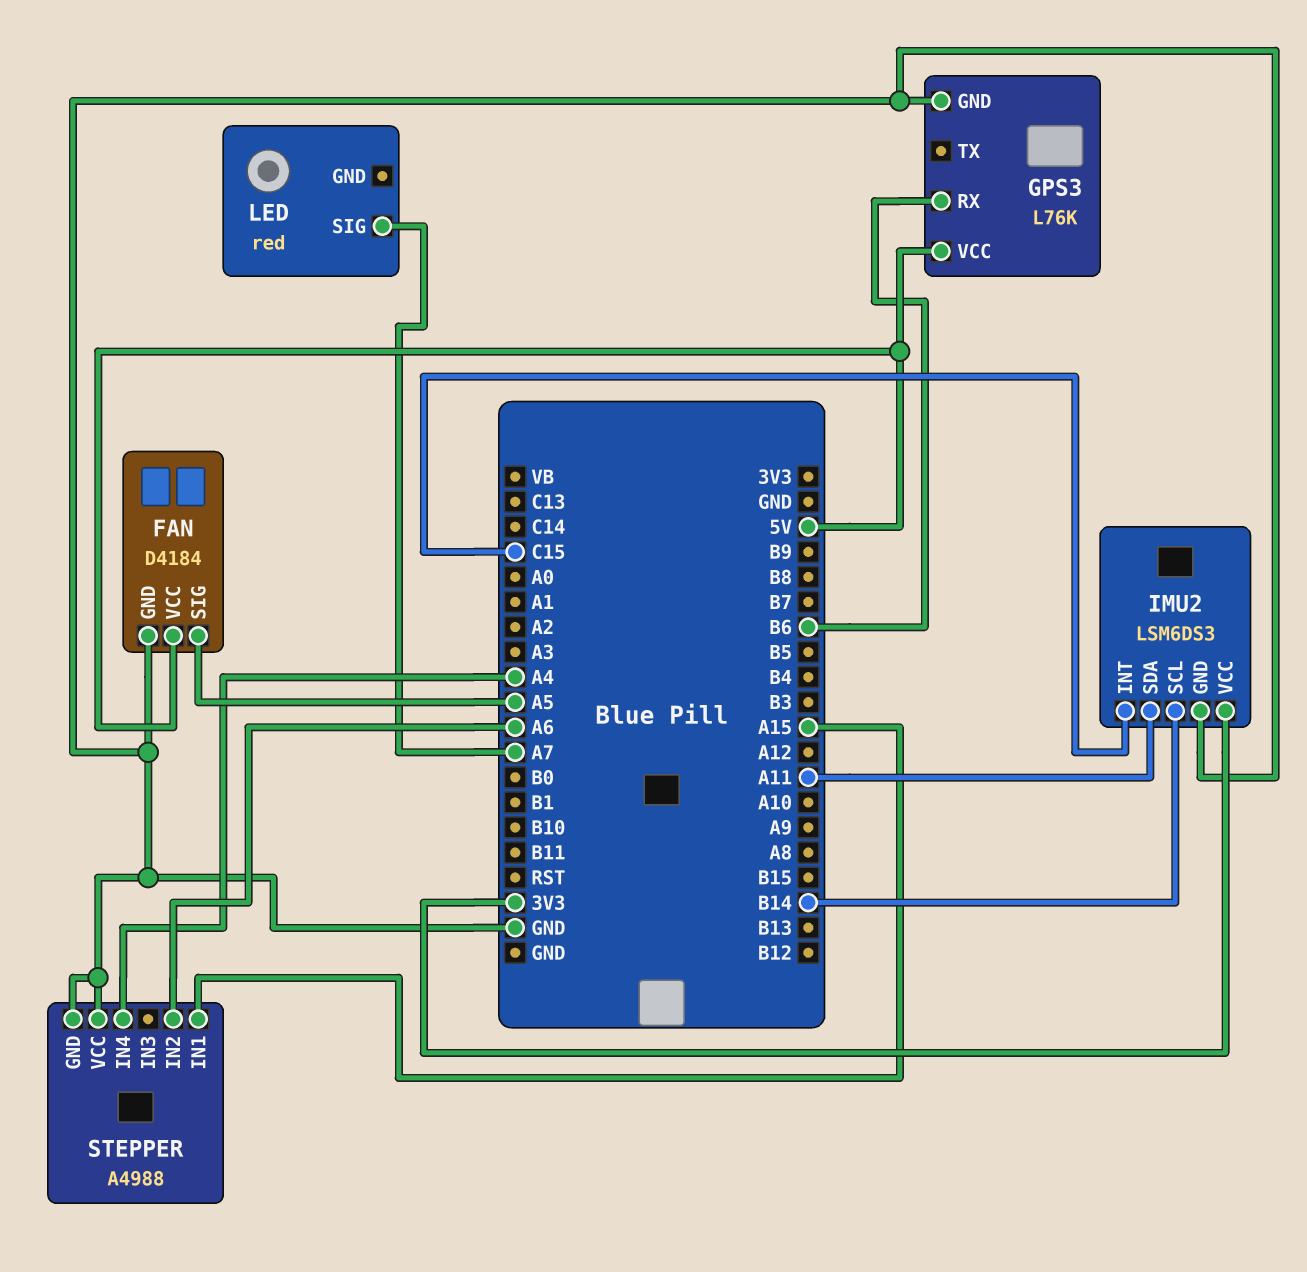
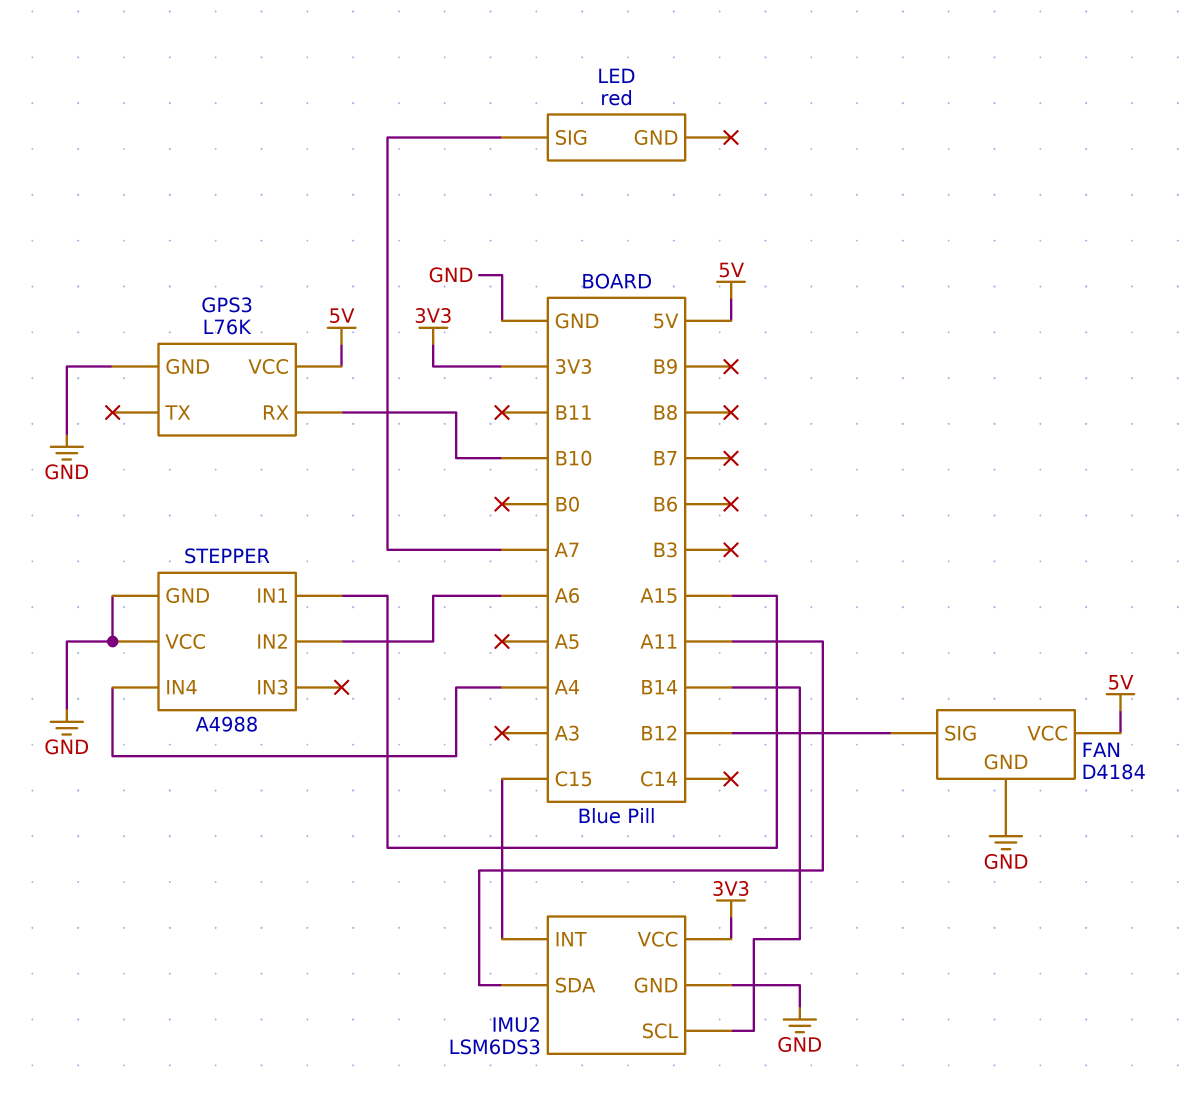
FAN pin SIG: A5 -> B12
GPS3 pin RX: B6 -> B10

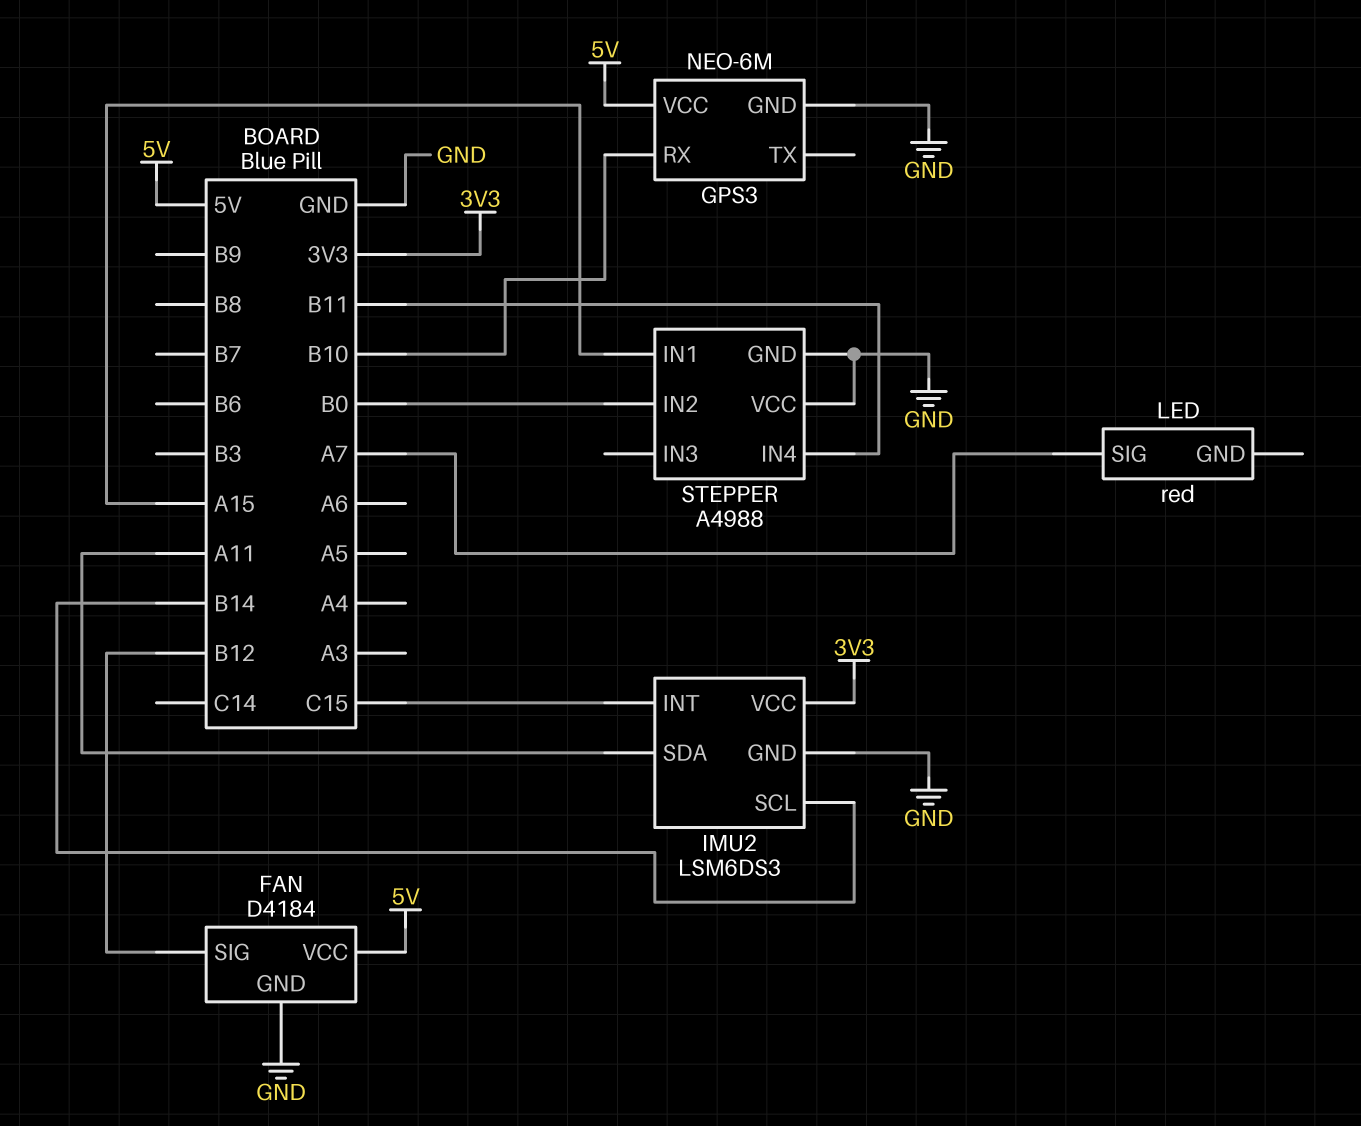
GPS3: L76K -> NEO-6M
STEPPER pin IN2: A6 -> B0
STEPPER pin IN4: A4 -> B11

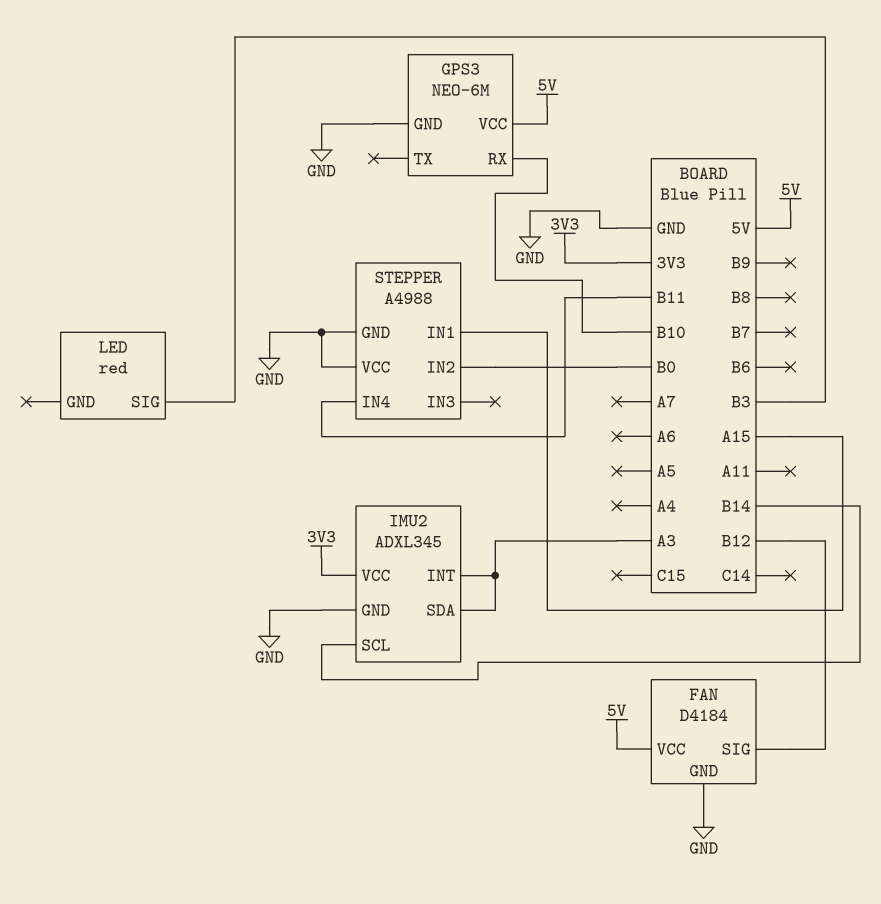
IMU2: LSM6DS3 -> ADXL345
IMU2 pin INT: C15 -> A3
IMU2 pin SDA: A11 -> A3
LED pin SIG: A7 -> B3

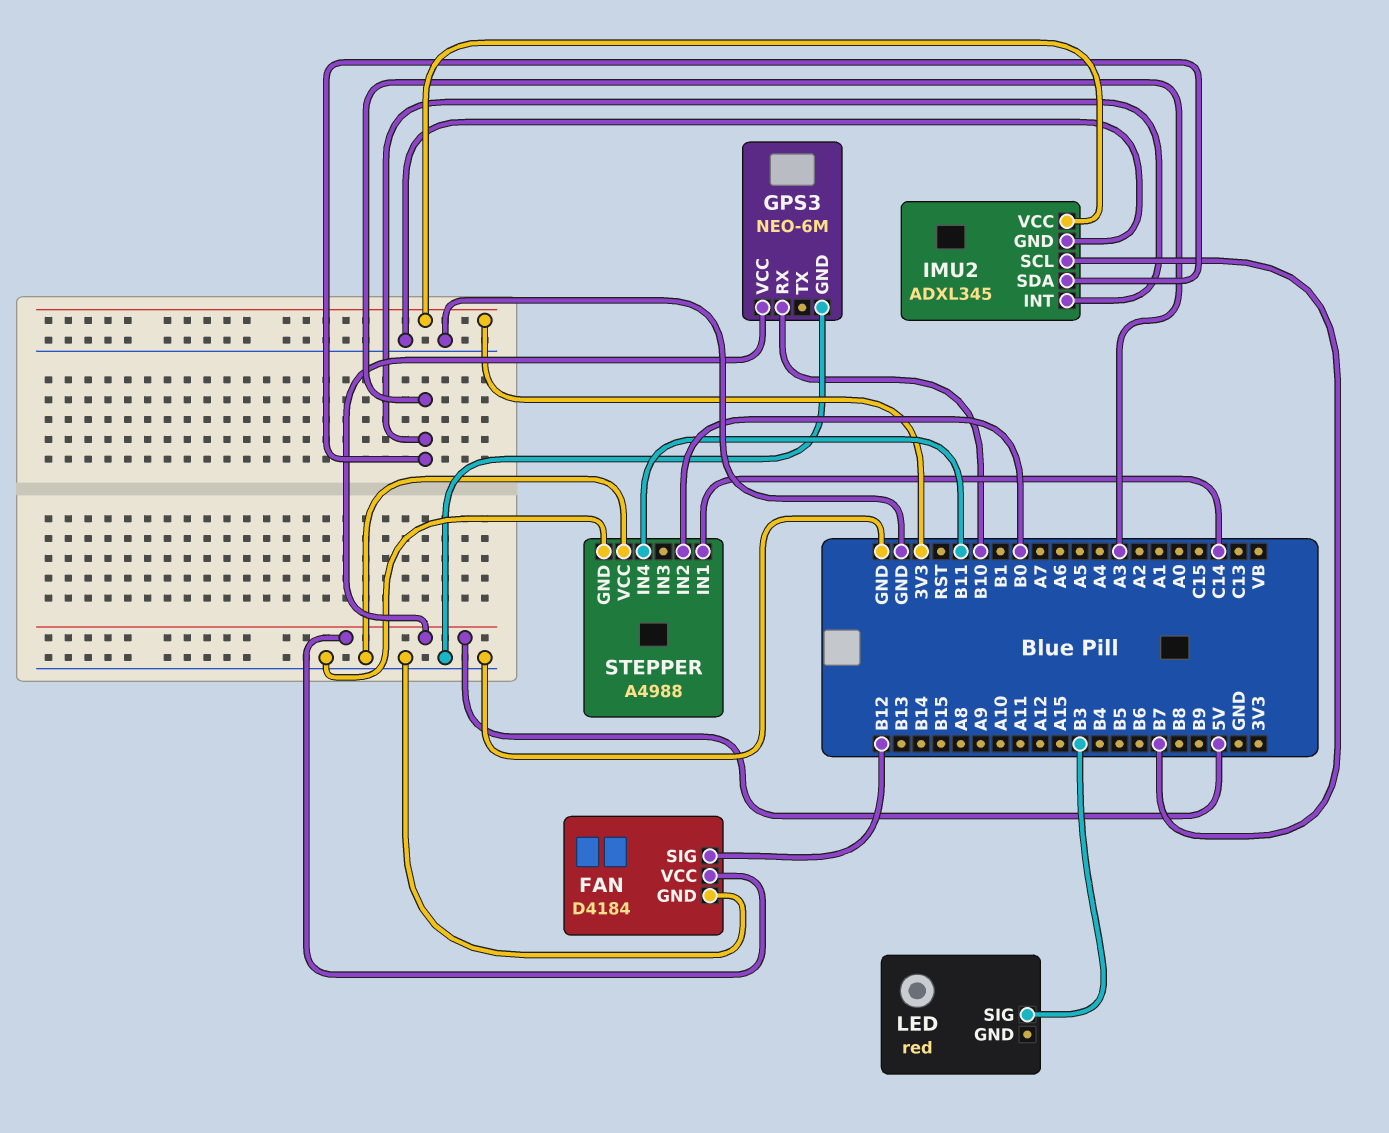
IMU2 pin SCL: B14 -> B7
STEPPER pin IN1: A15 -> C14

